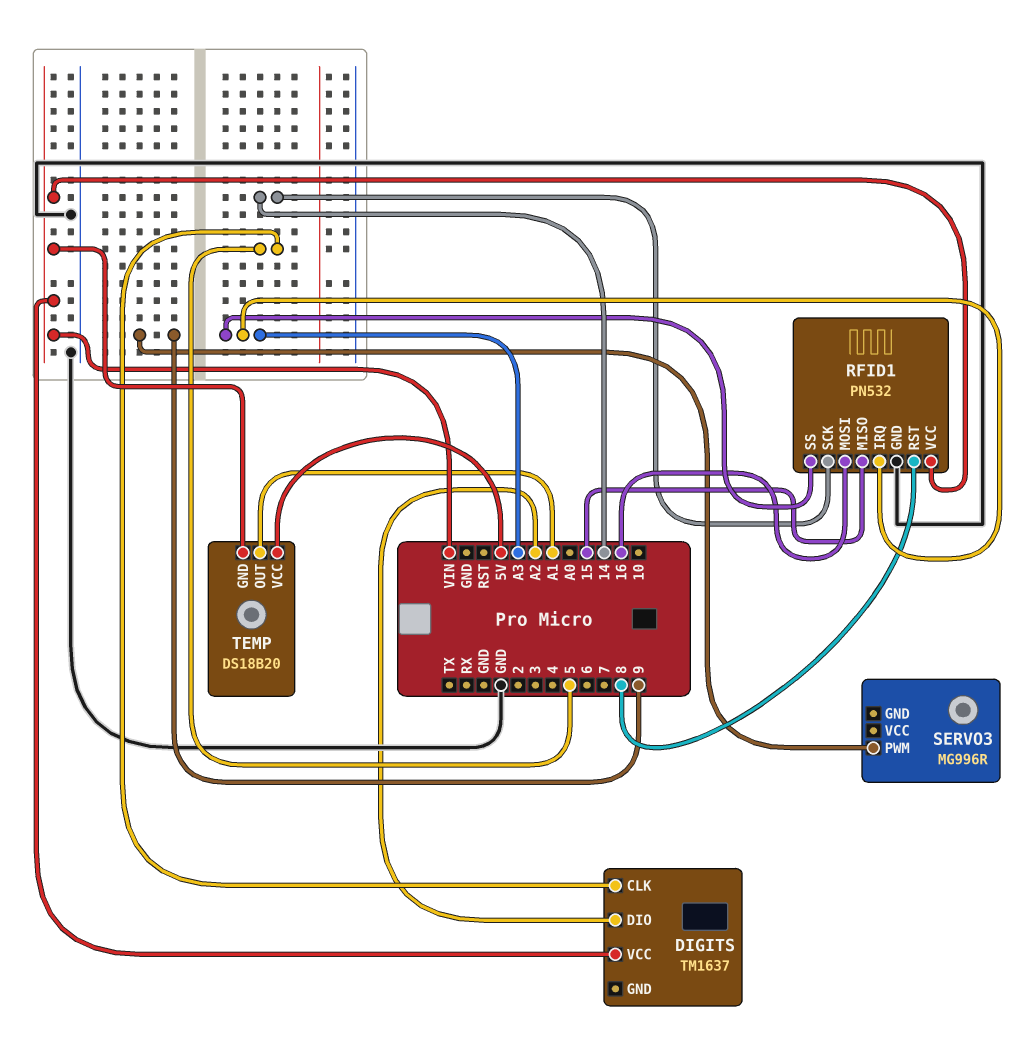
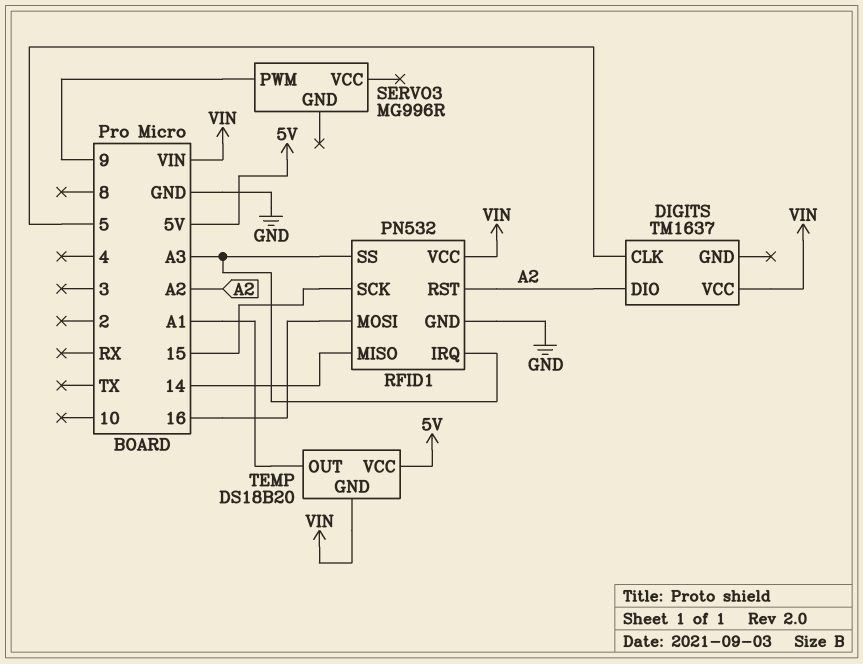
RFID1 pin MISO: 15 -> 14
RFID1 pin RST: 8 -> A2
RFID1 pin SCK: 14 -> 15

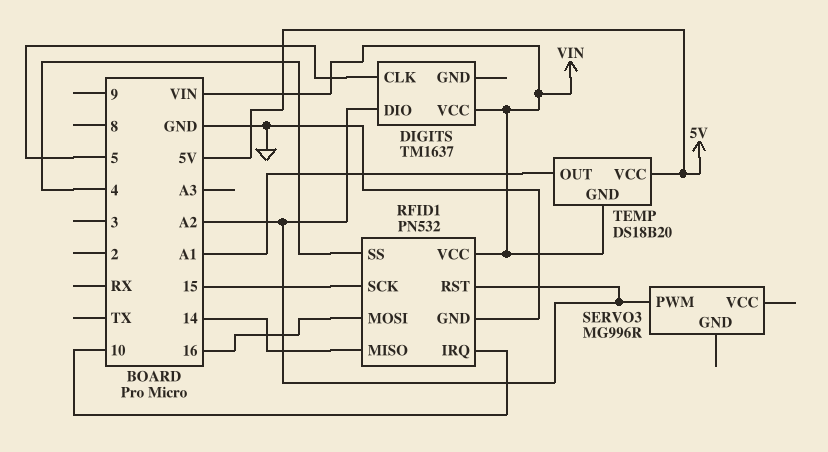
RFID1 pin IRQ: A3 -> 10
RFID1 pin SS: A3 -> 4
SERVO3 pin PWM: 9 -> A2

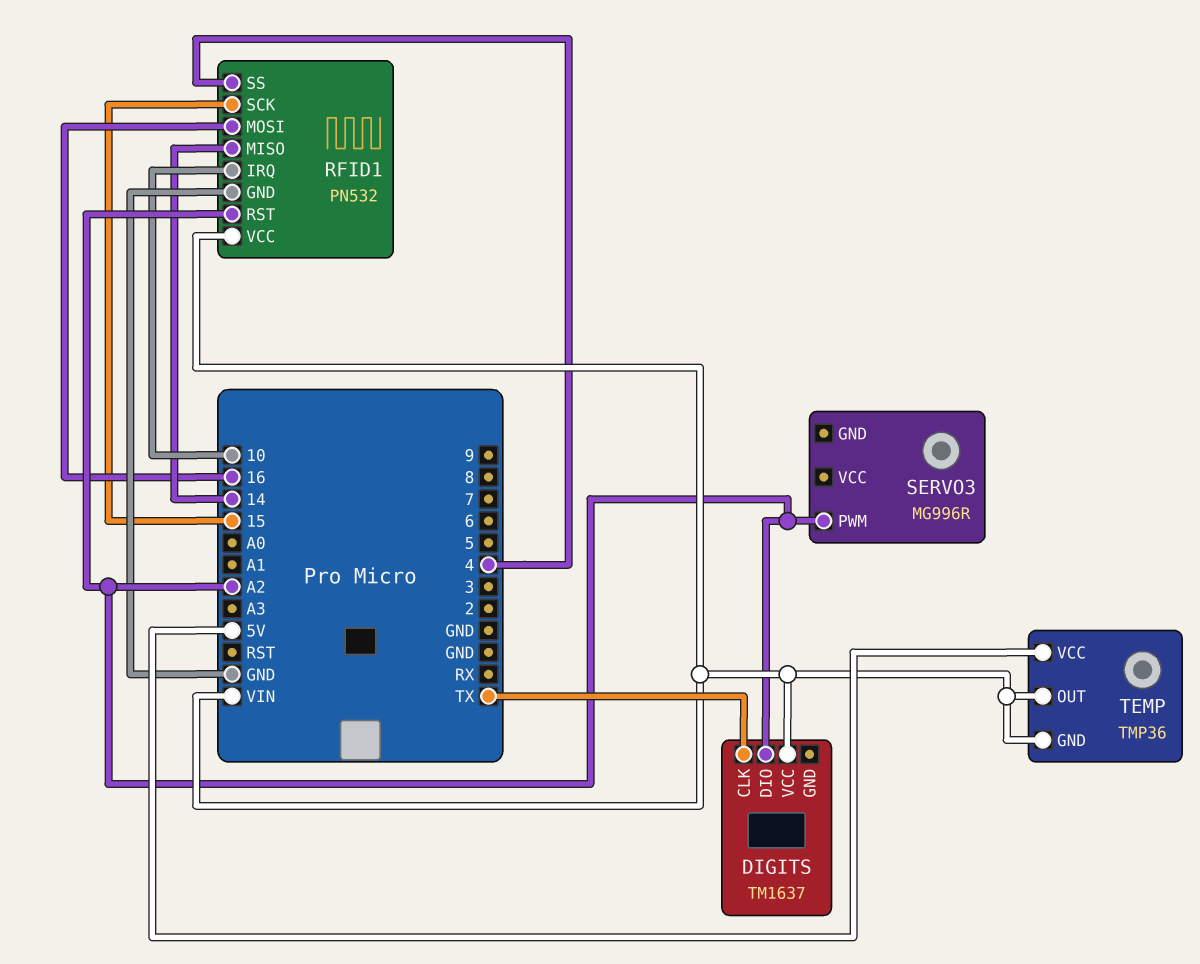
DIGITS pin CLK: 5 -> TX
TEMP: DS18B20 -> TMP36
TEMP pin OUT: A1 -> VIN

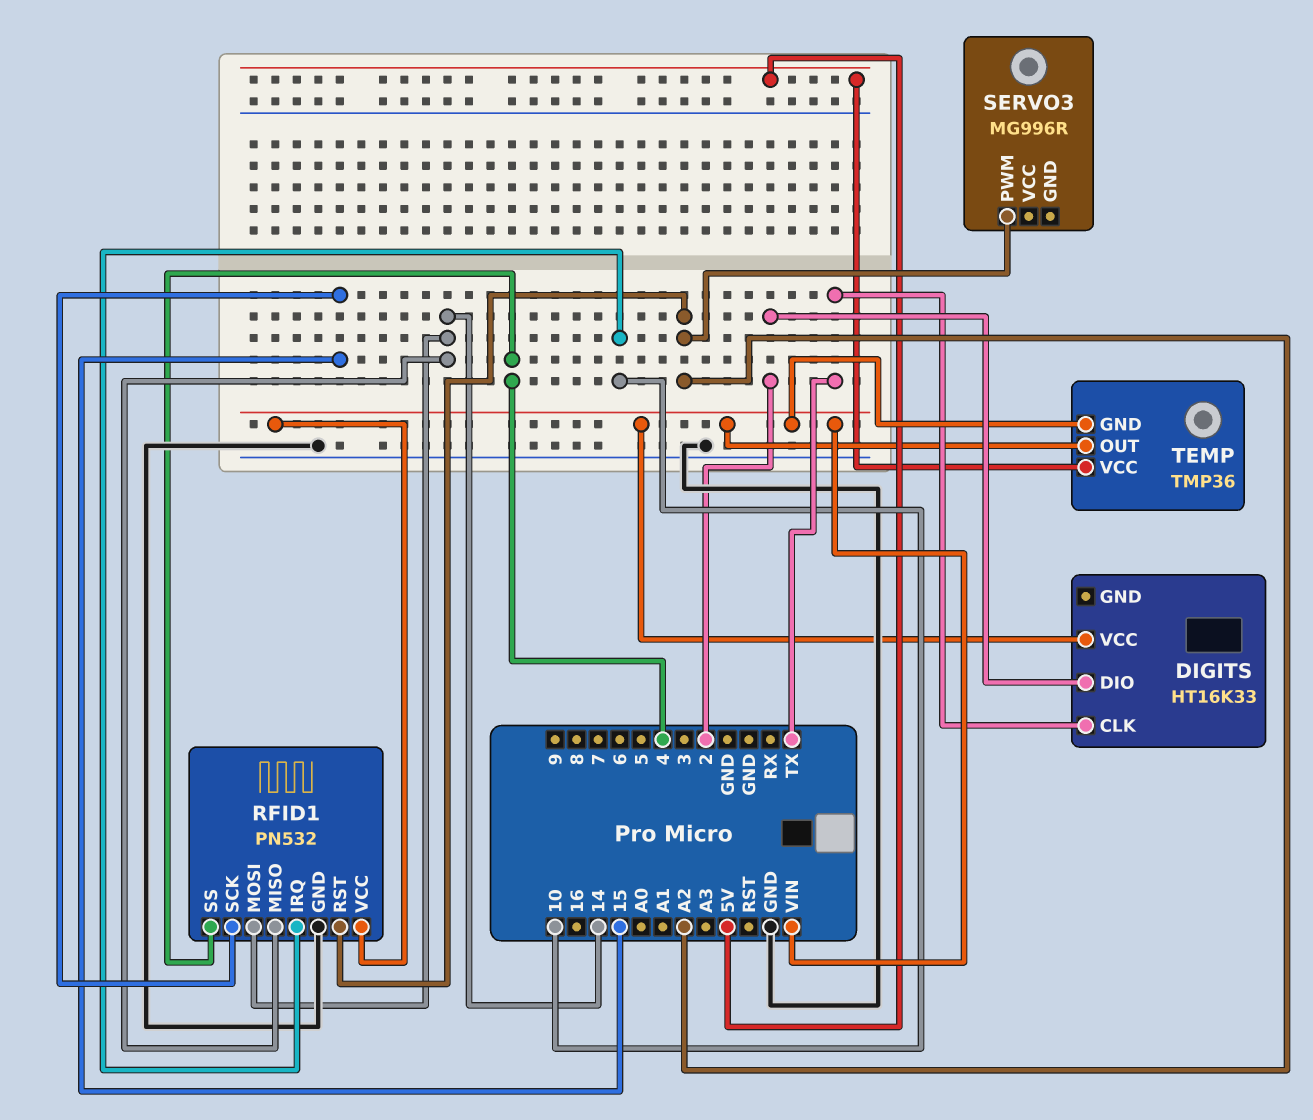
DIGITS: TM1637 -> HT16K33
DIGITS pin DIO: A2 -> 2
RFID1 pin MOSI: 16 -> 14

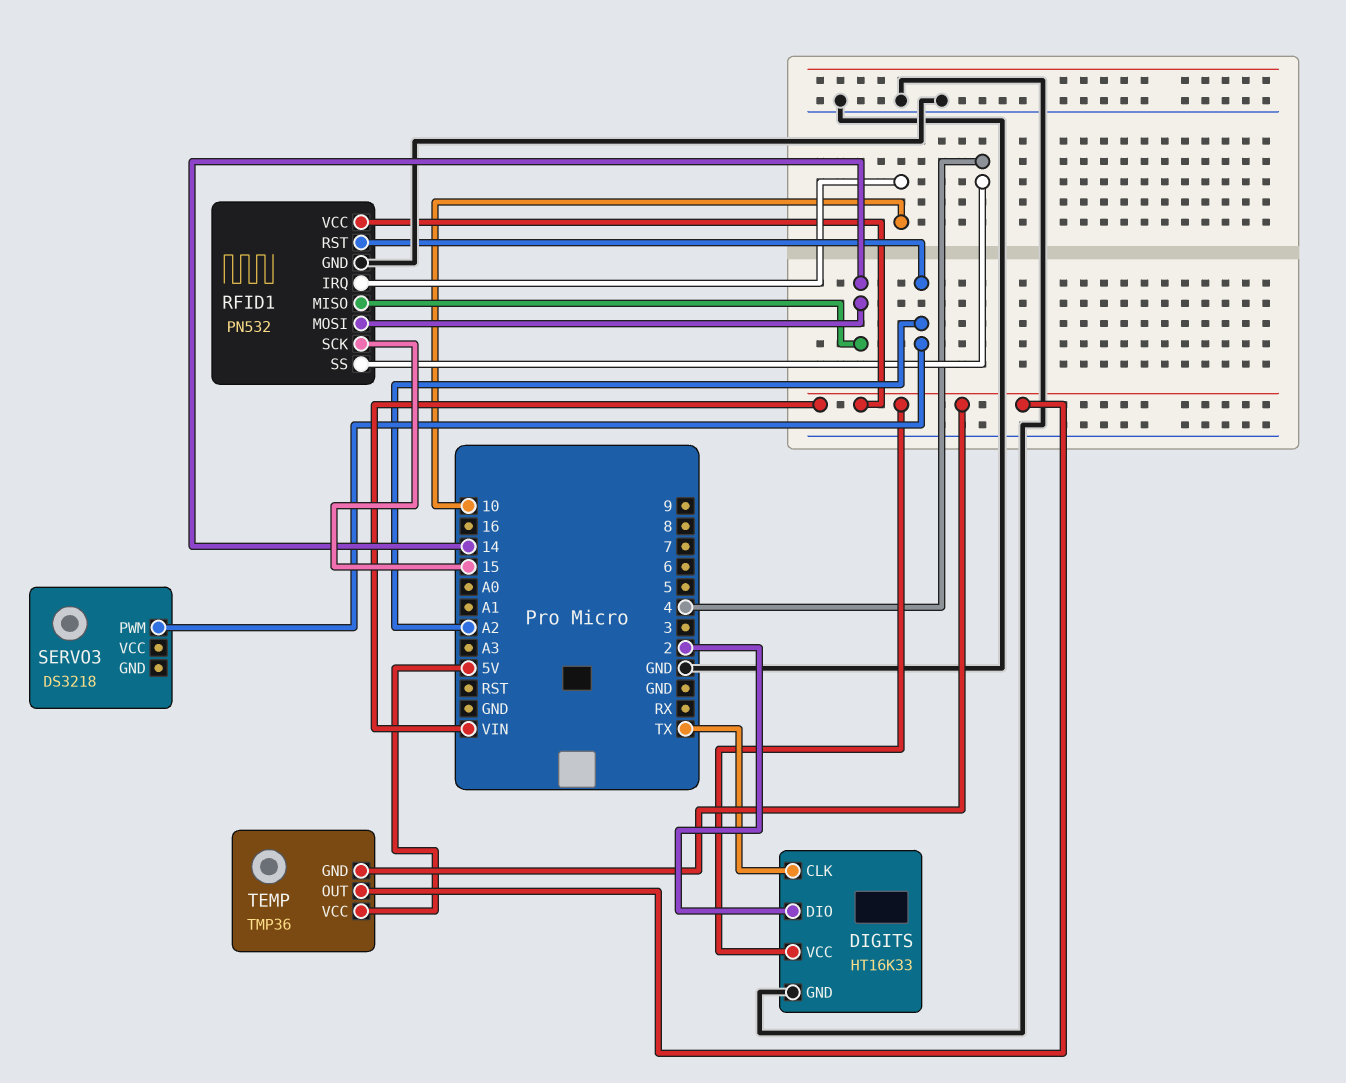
DIGITS pin GND: none -> GND
SERVO3: MG996R -> DS3218

